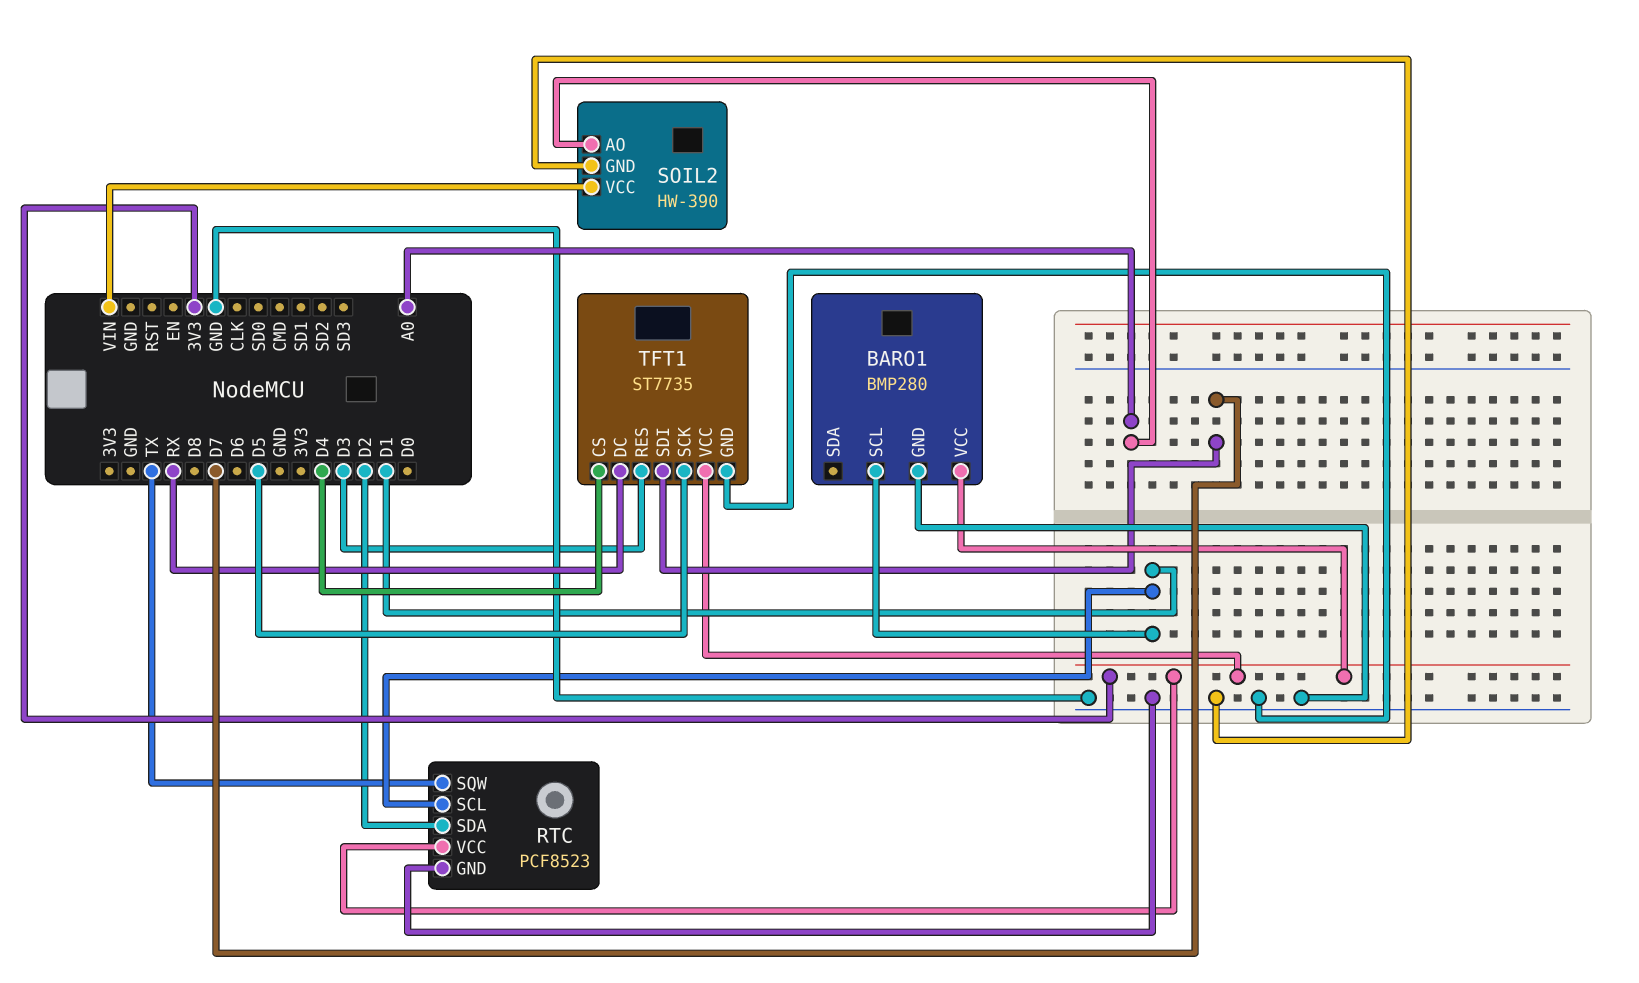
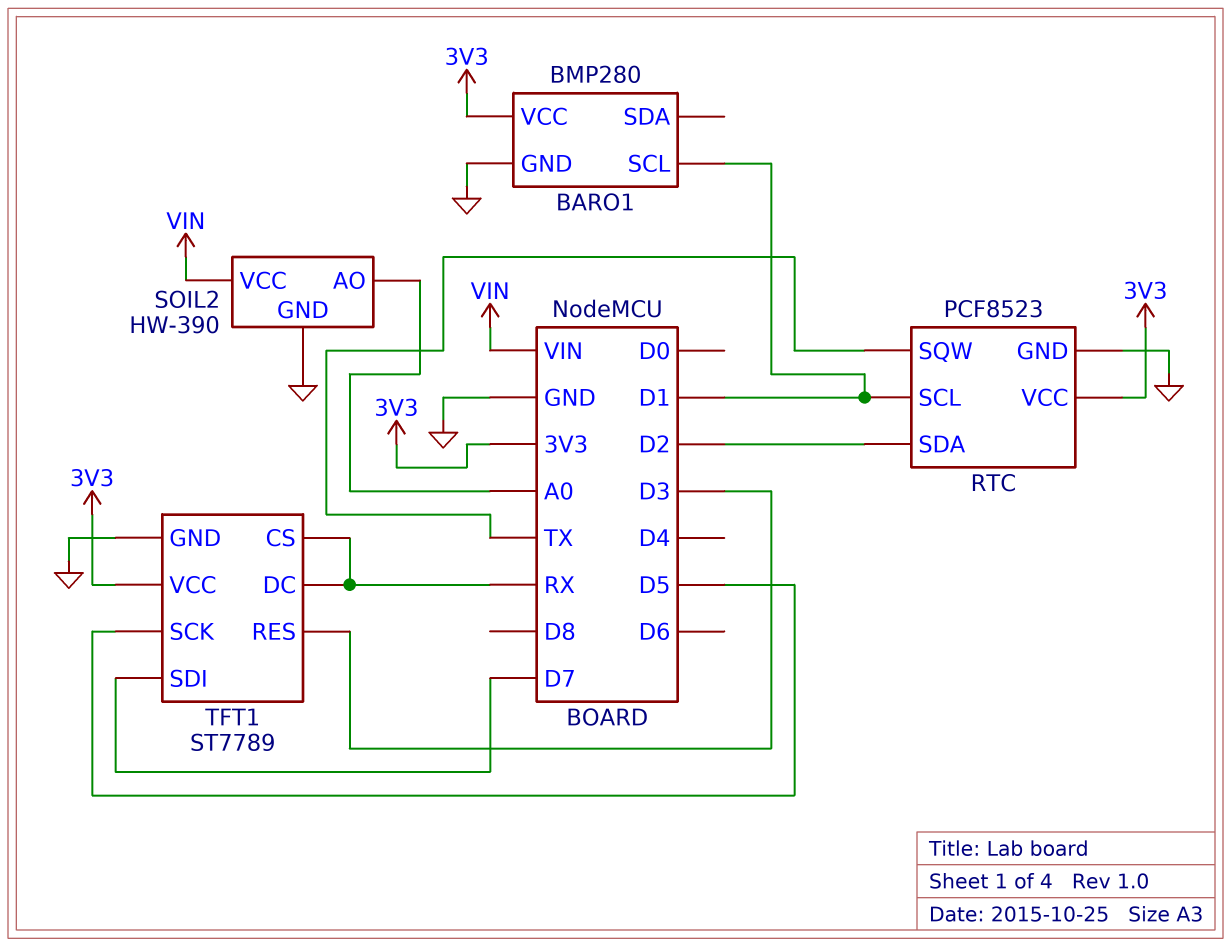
TFT1: ST7735 -> ST7789
TFT1 pin CS: D4 -> RX

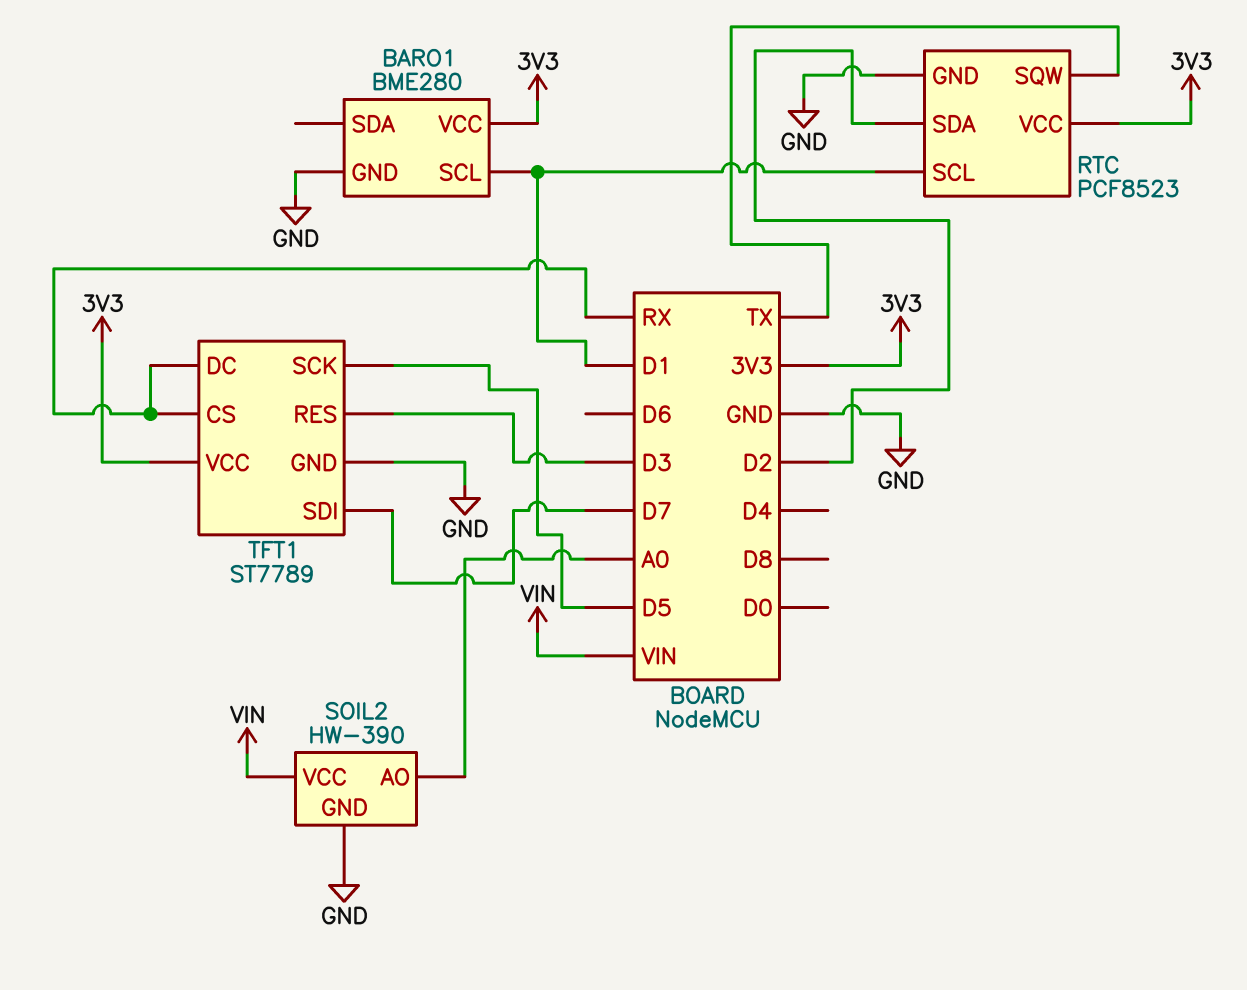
BARO1: BMP280 -> BME280

